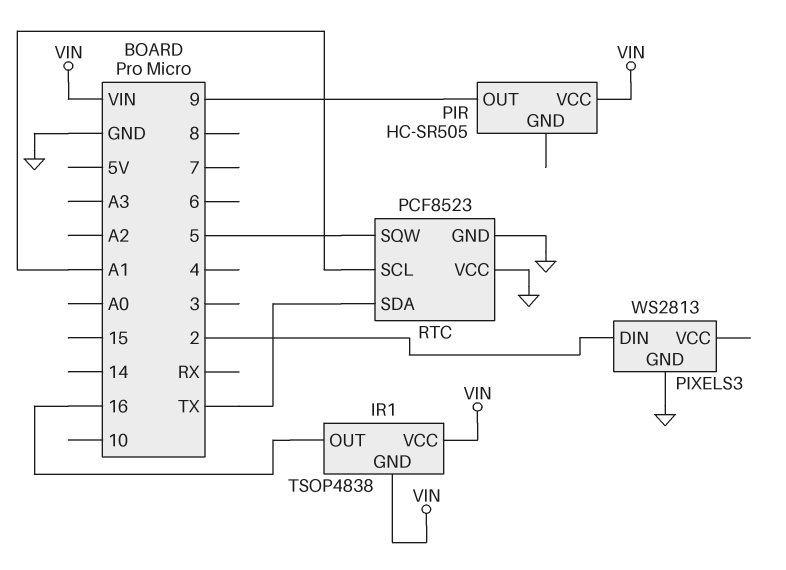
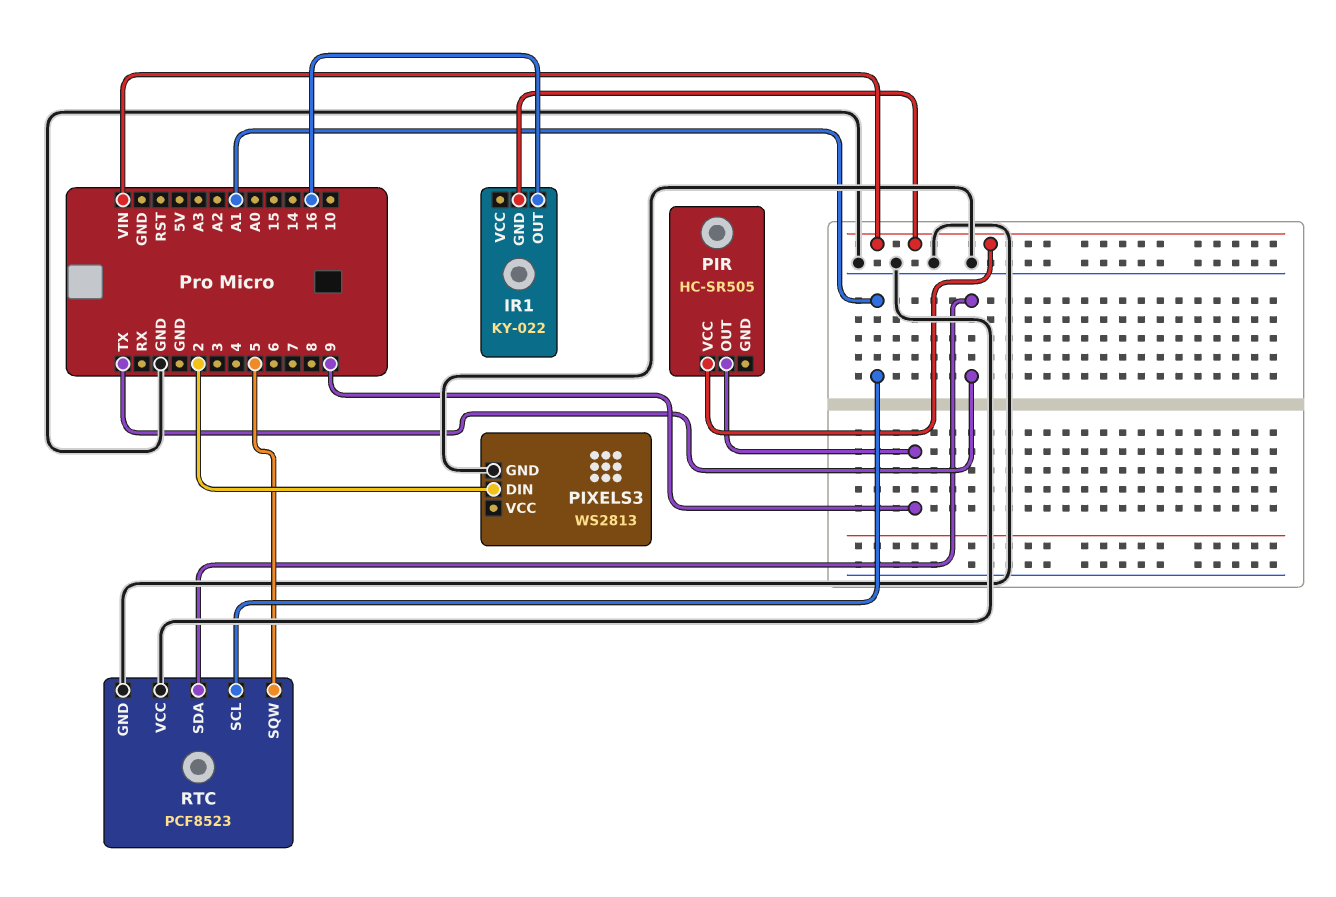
IR1: TSOP4838 -> KY-022
IR1 pin VCC: VIN -> none

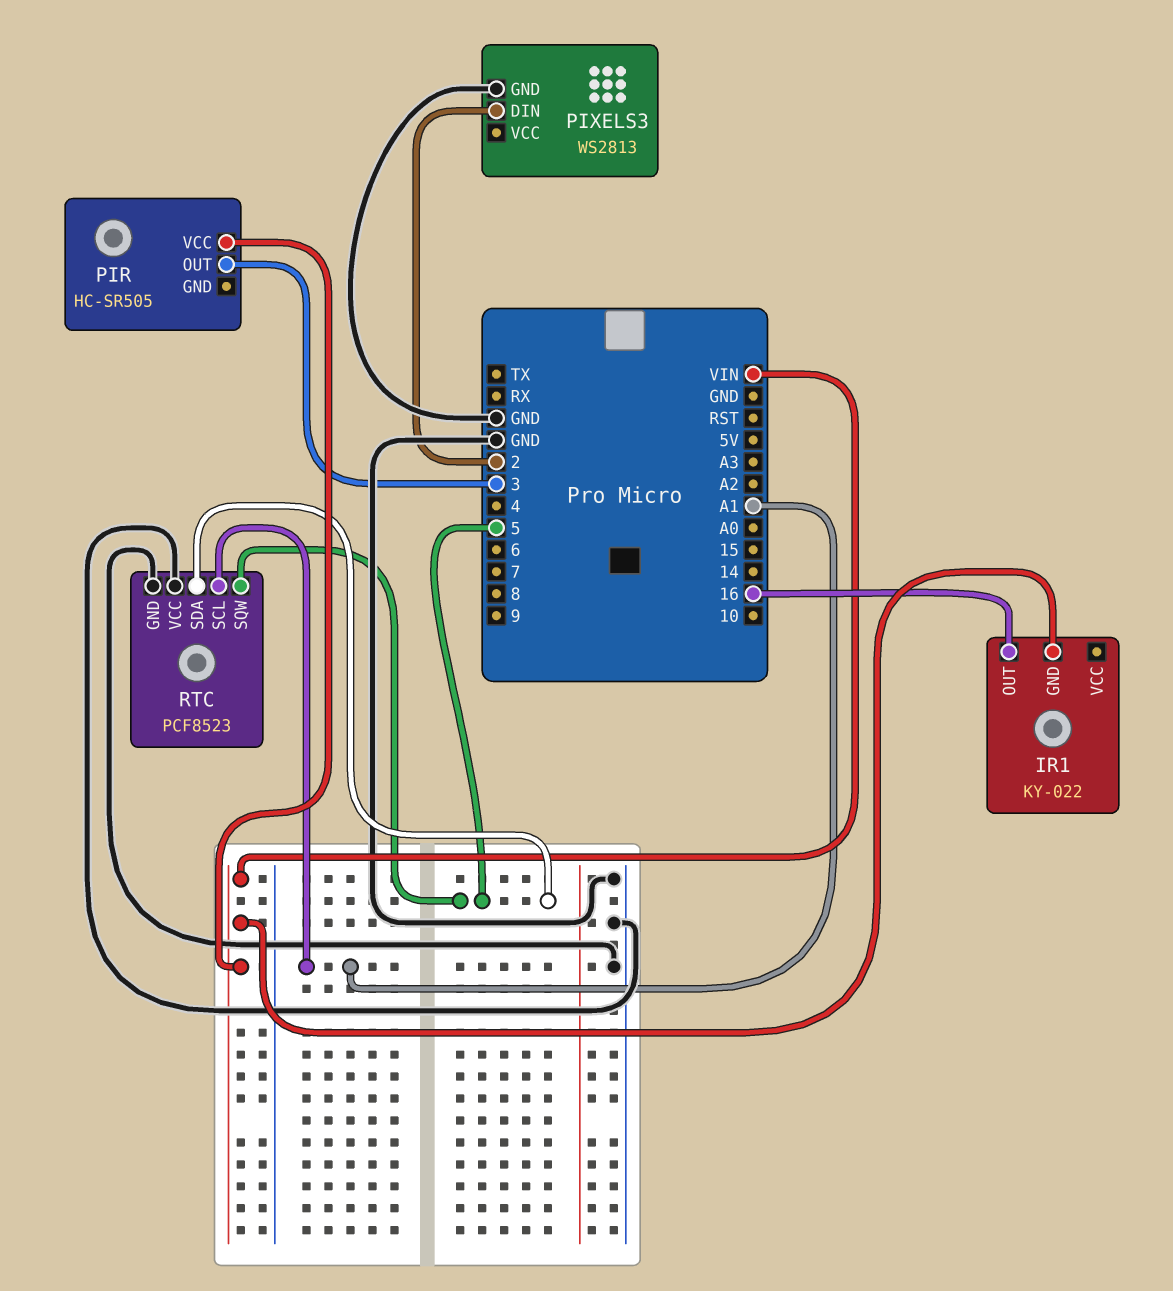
PIR pin OUT: 9 -> 3
RTC pin SDA: TX -> 5

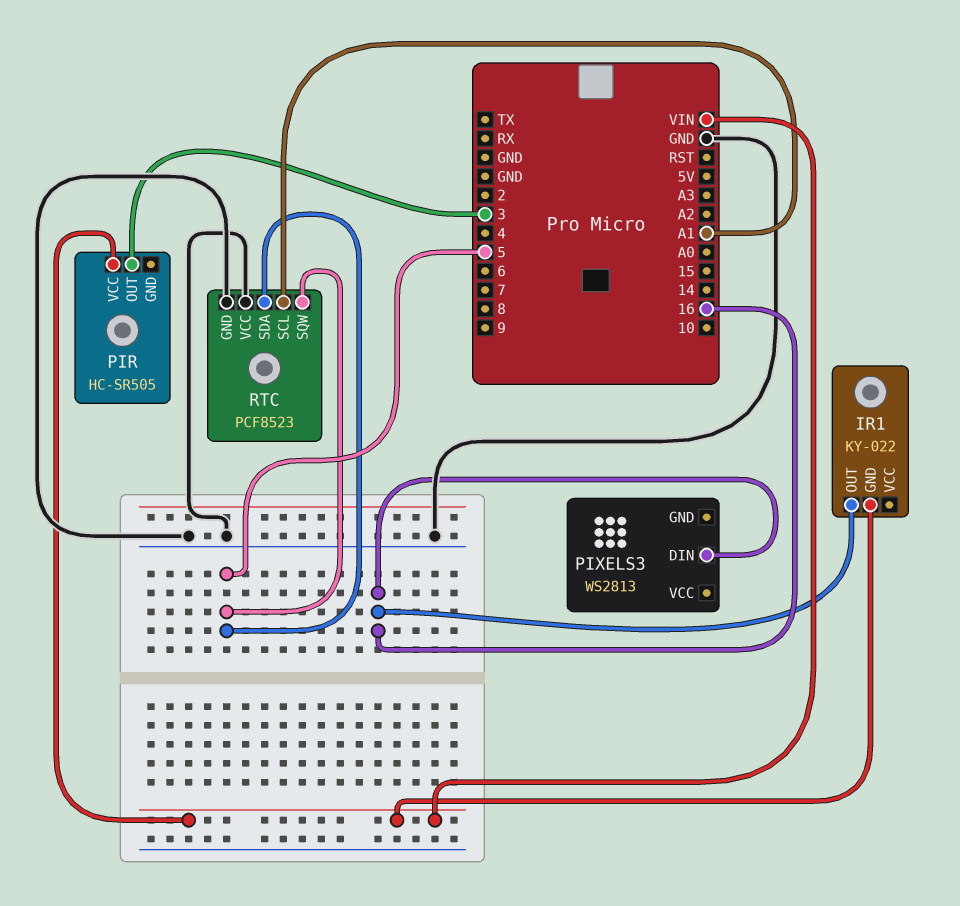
PIXELS3 pin DIN: 2 -> 16
PIXELS3 pin GND: GND -> none

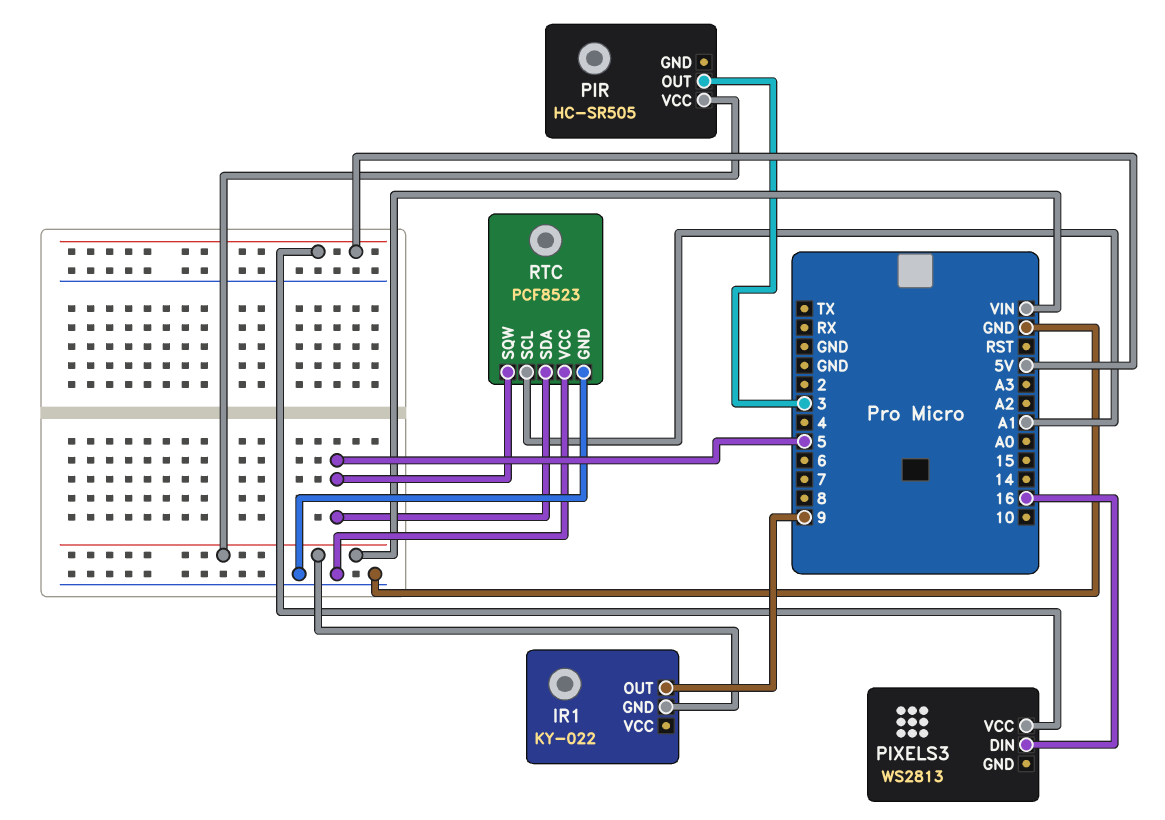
IR1 pin OUT: 16 -> 9
PIXELS3 pin VCC: none -> 5V

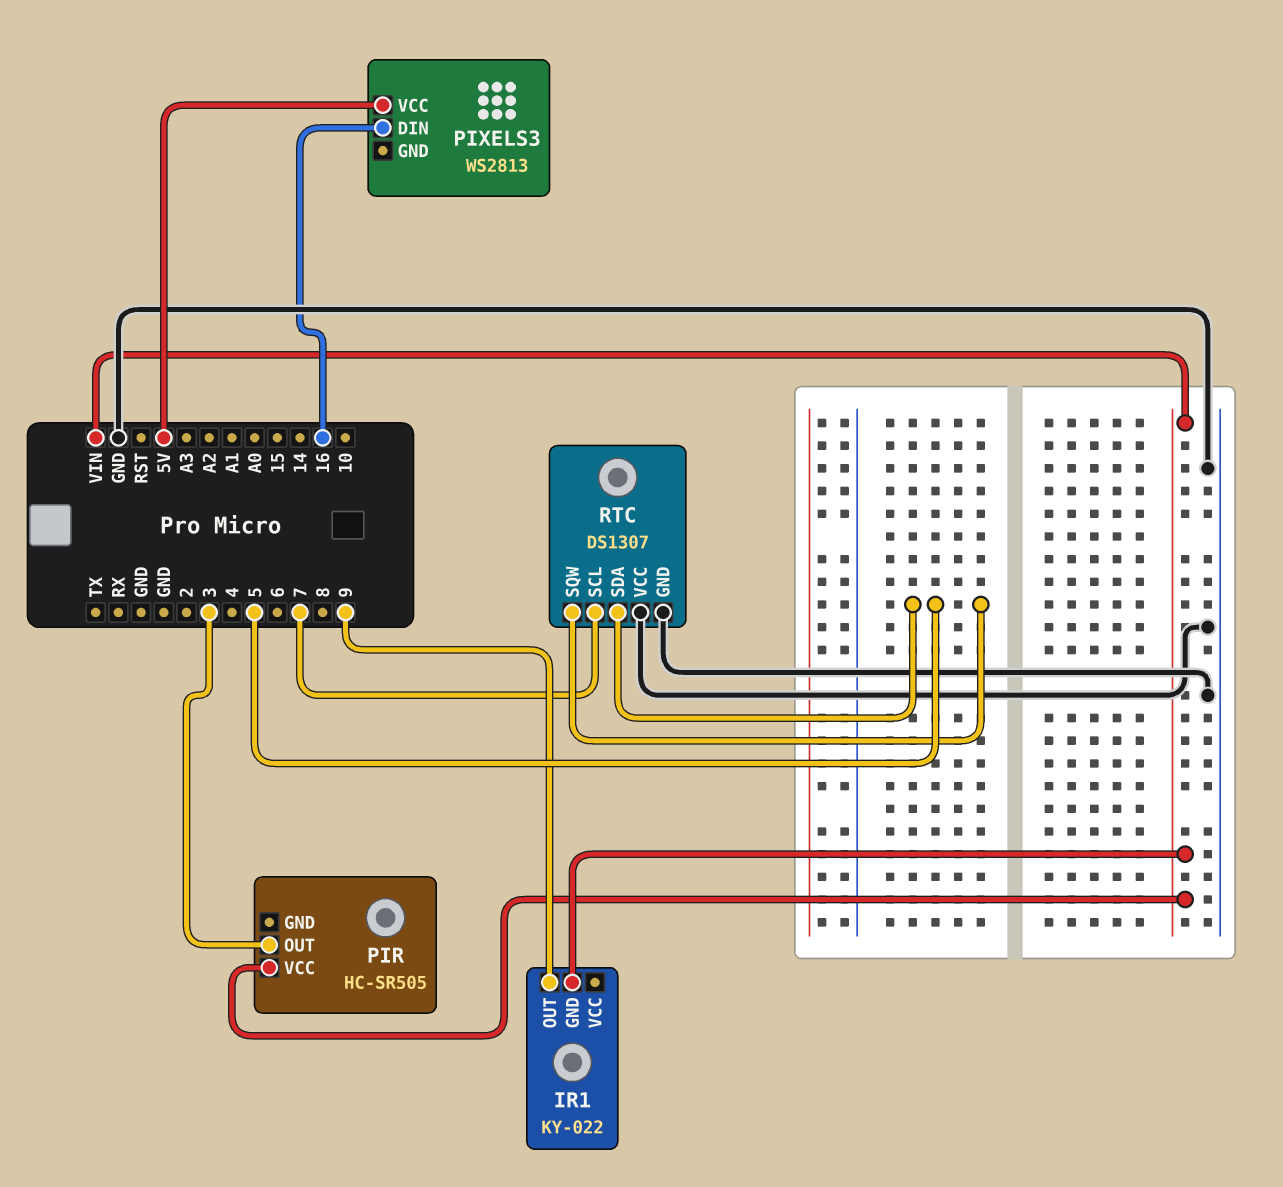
RTC: PCF8523 -> DS1307
RTC pin SCL: A1 -> 7

